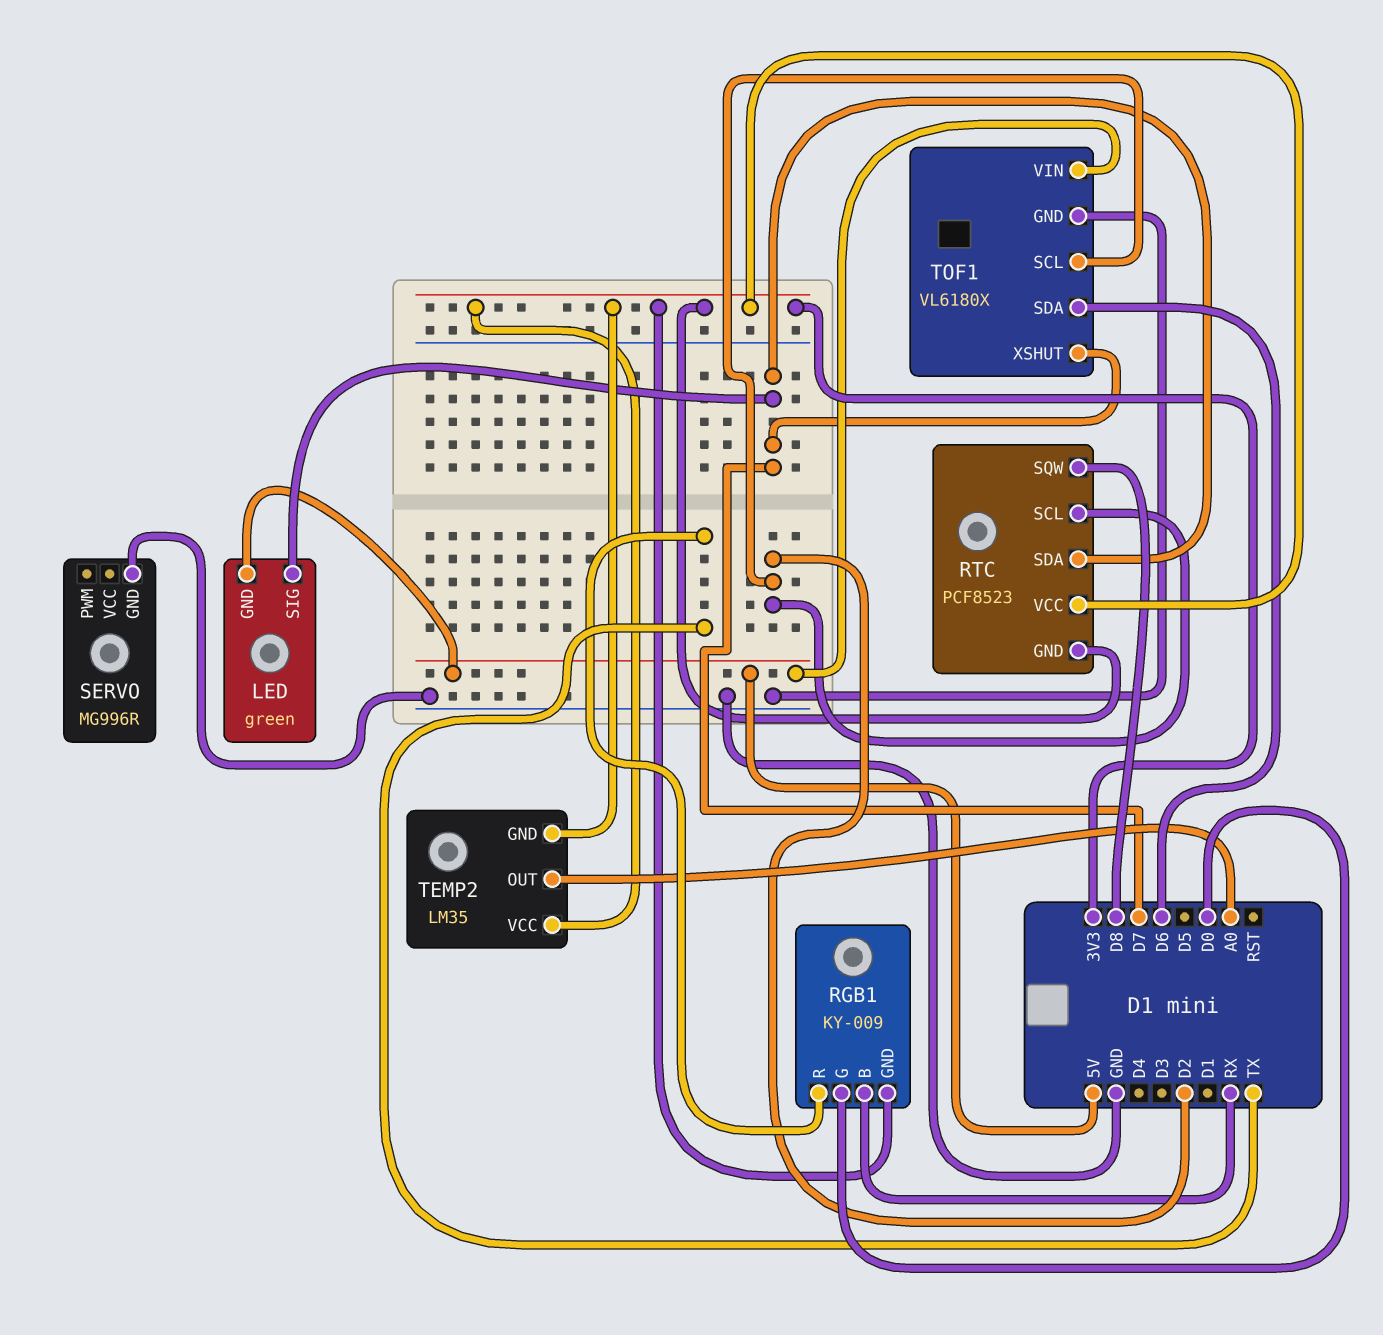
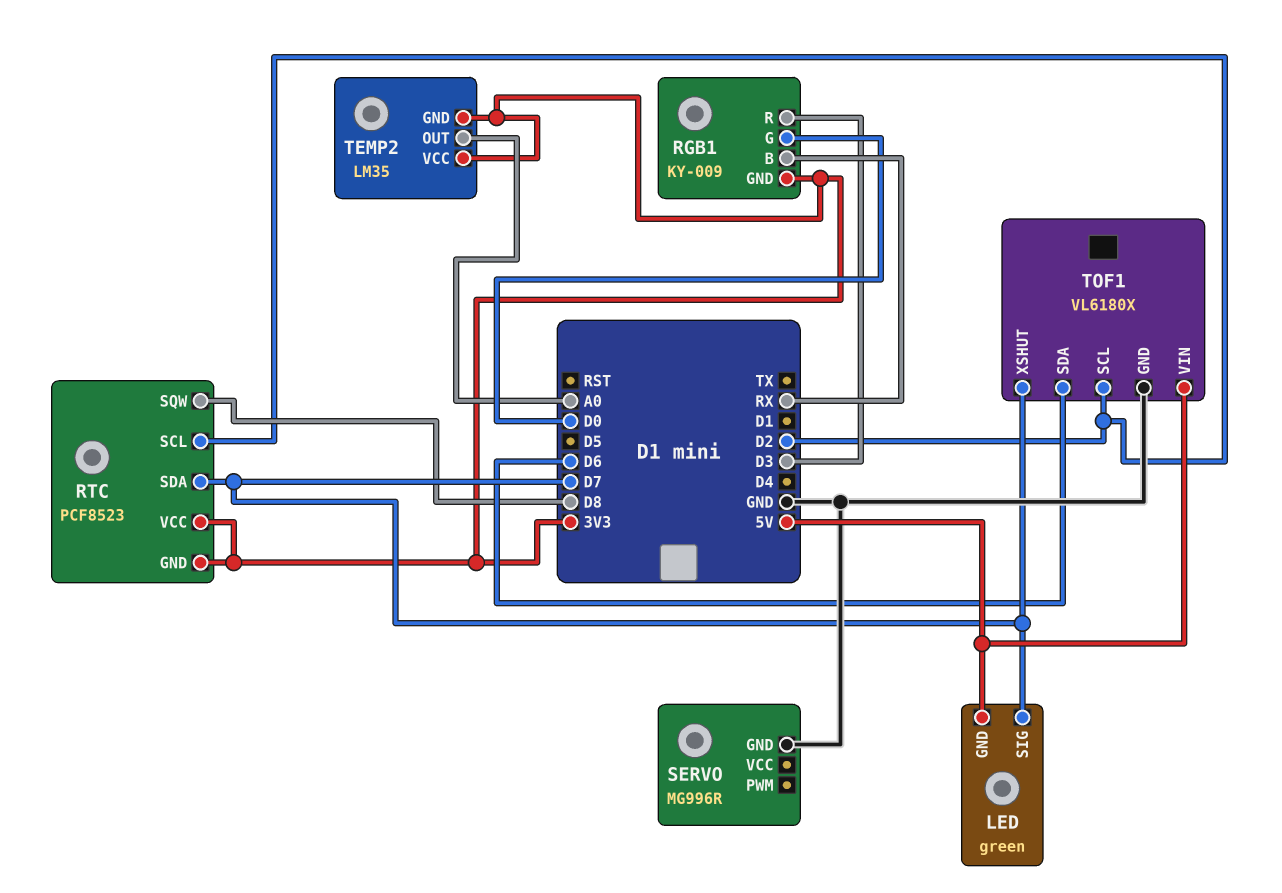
RGB1 pin R: TX -> D3

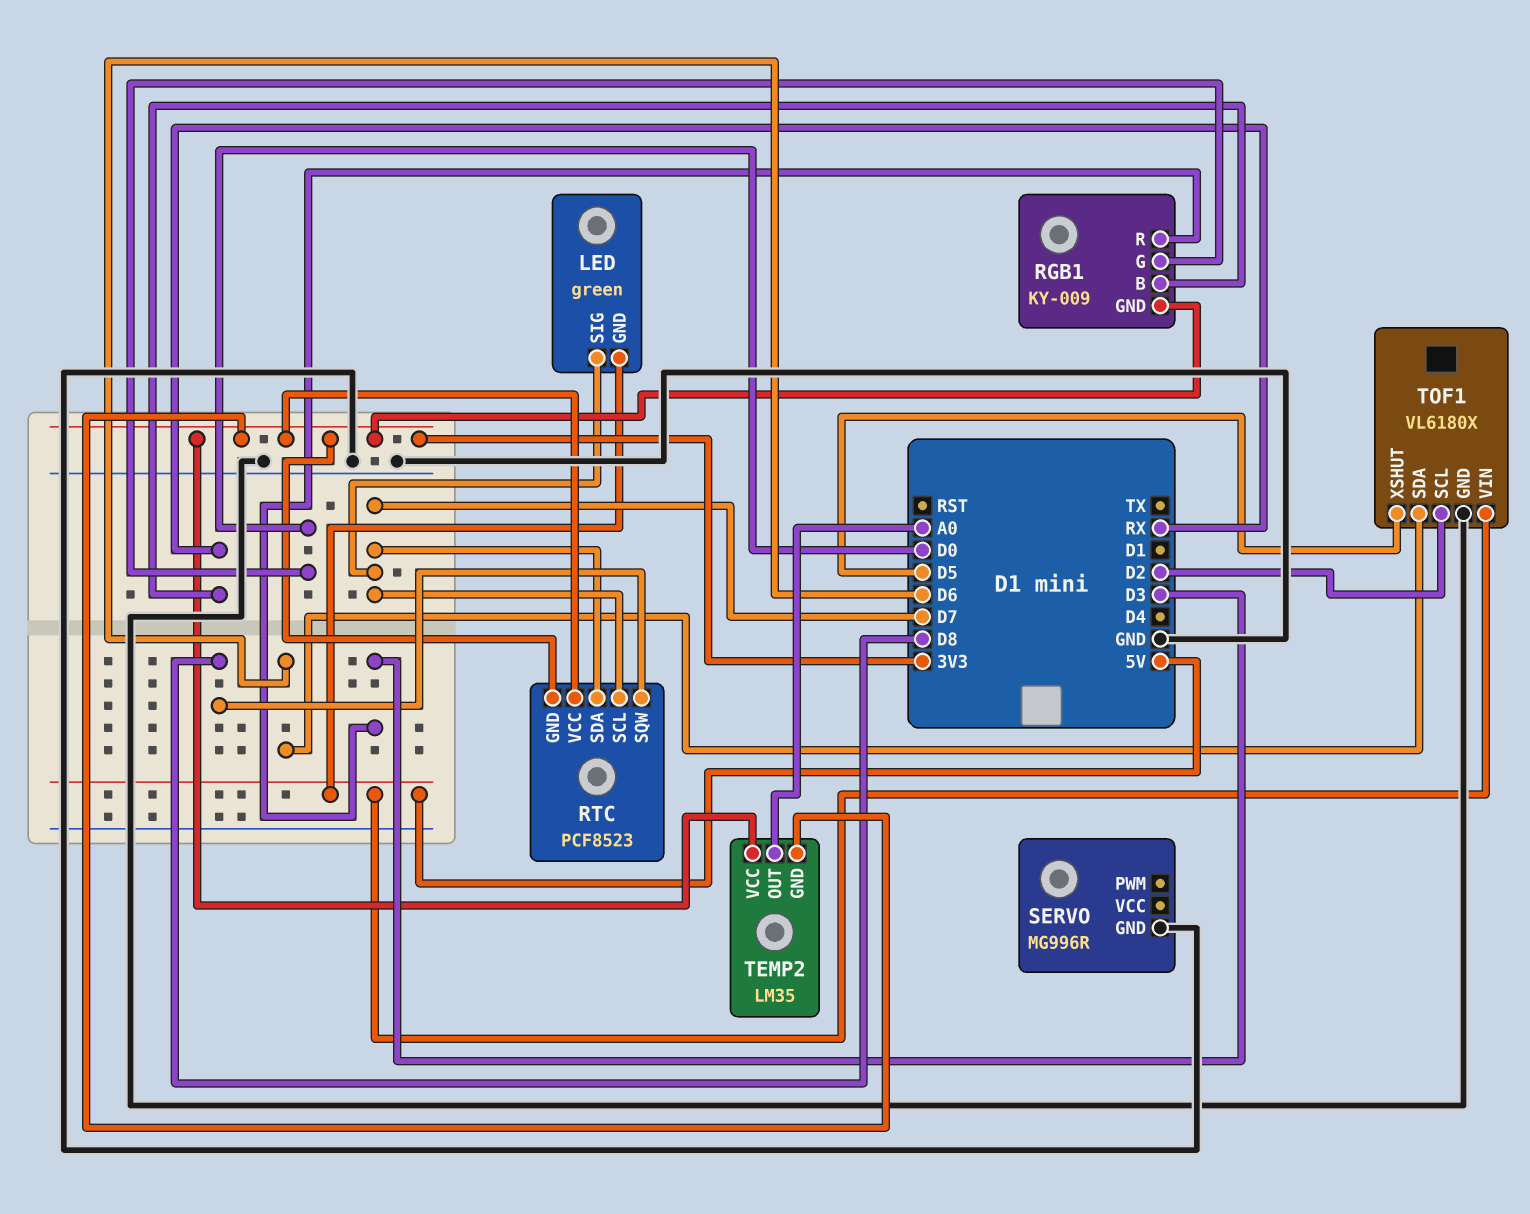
RTC pin SCL: D2 -> D7
TOF1 pin XSHUT: D7 -> D5

